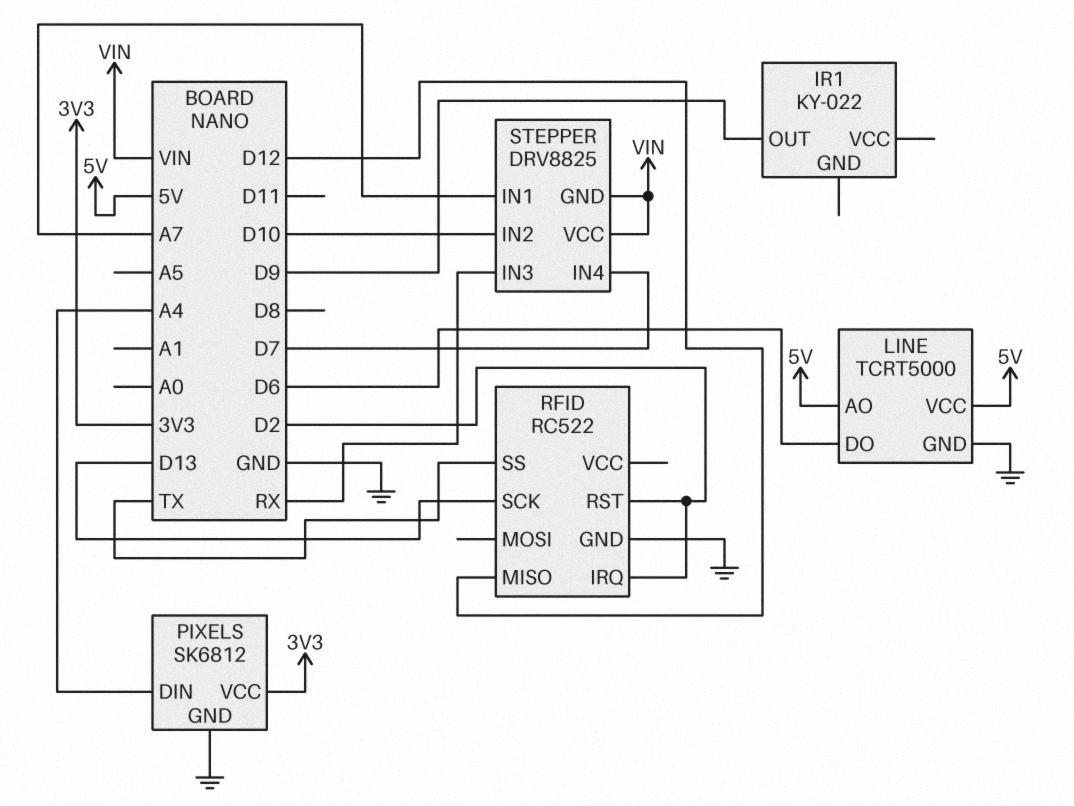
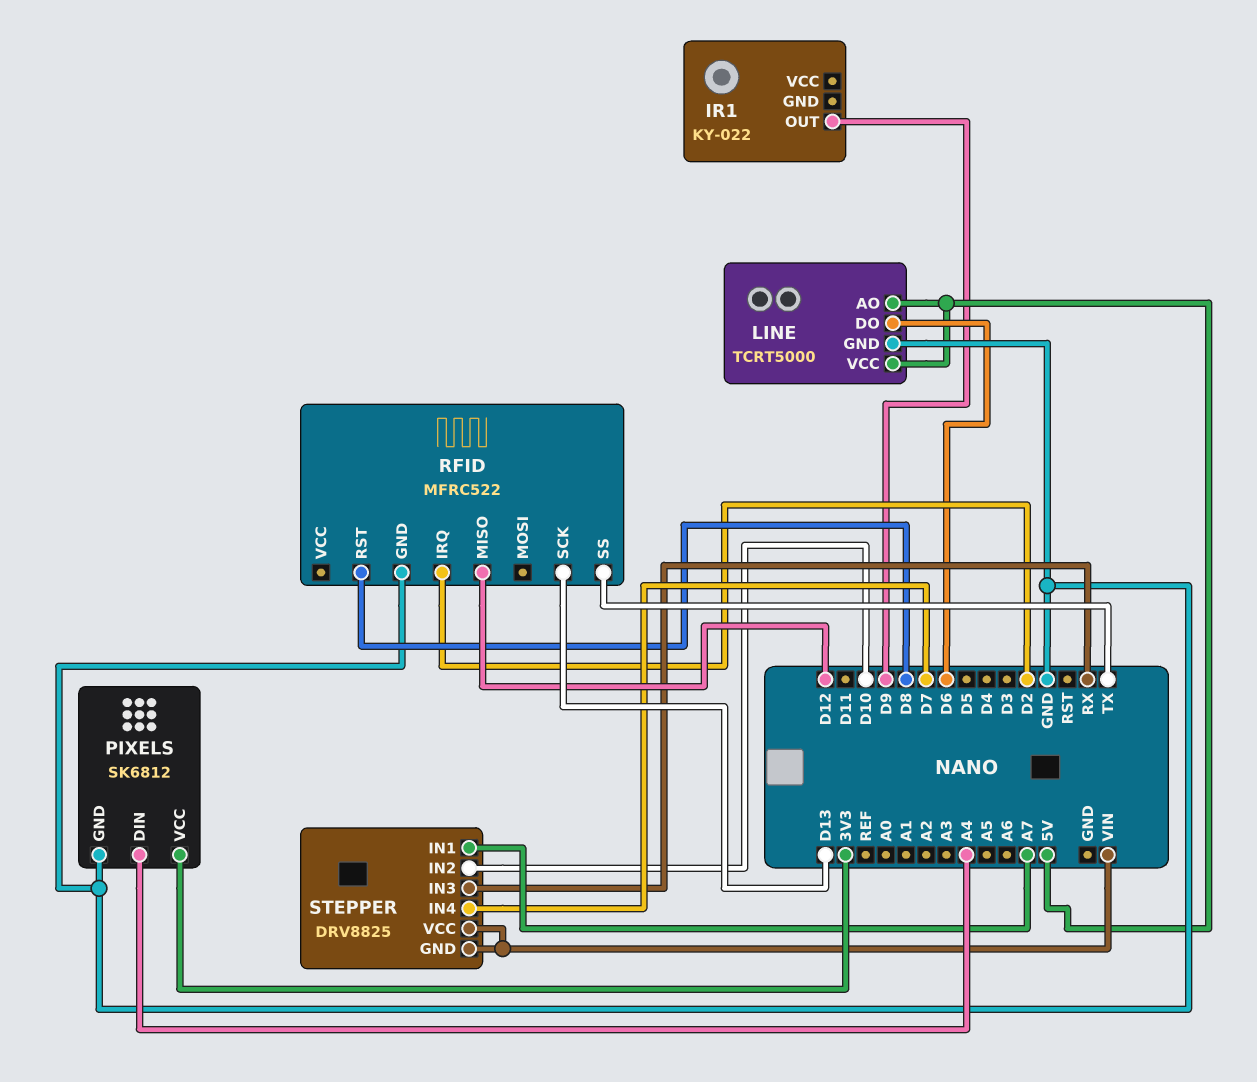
RFID: RC522 -> MFRC522
RFID pin RST: D2 -> D8

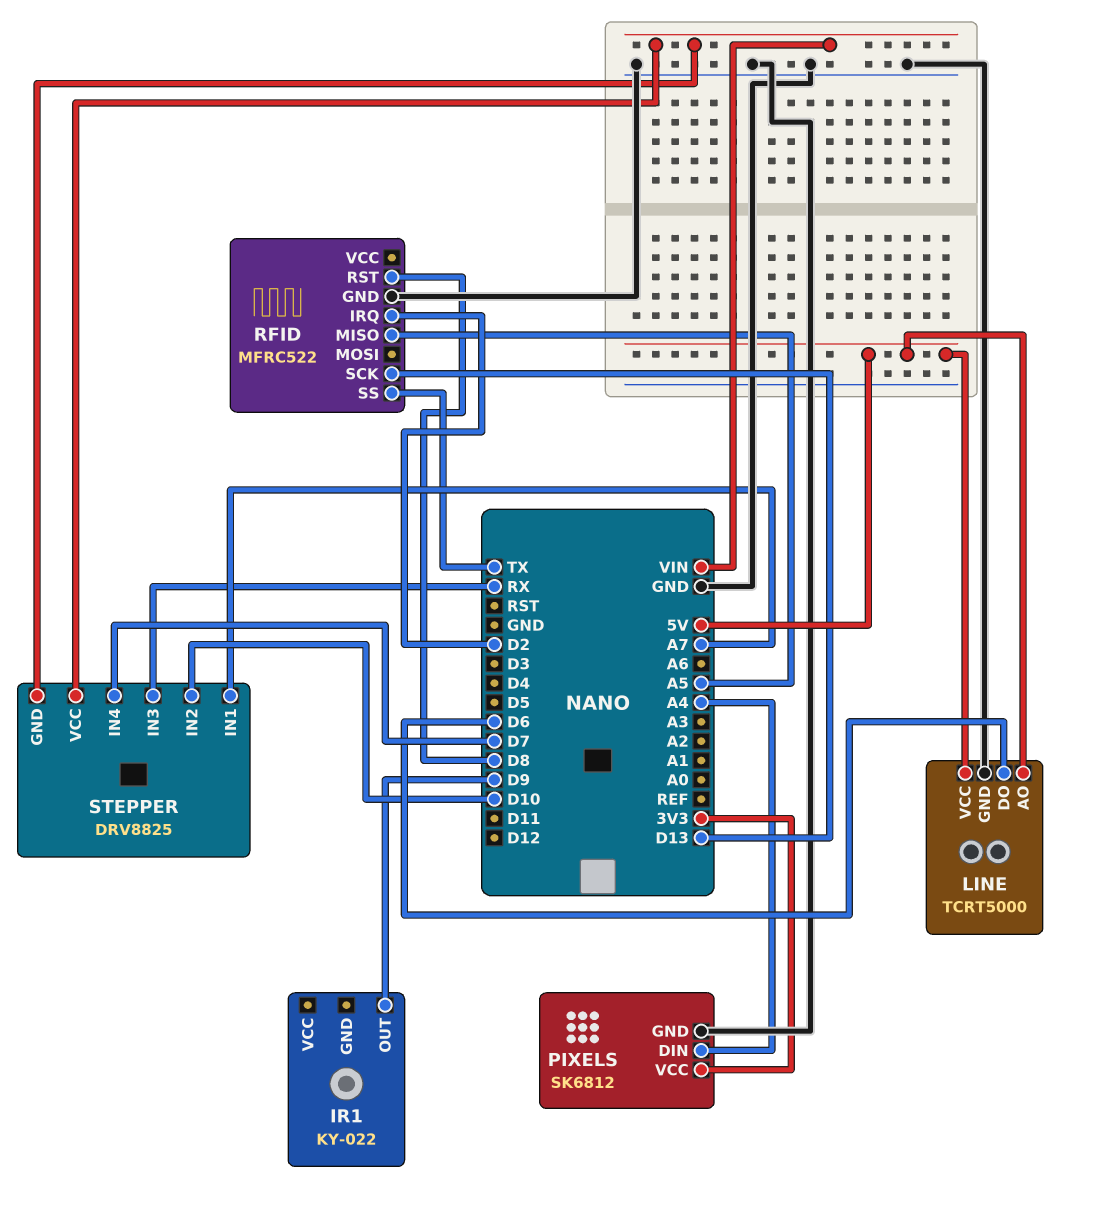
RFID pin MISO: D12 -> A5

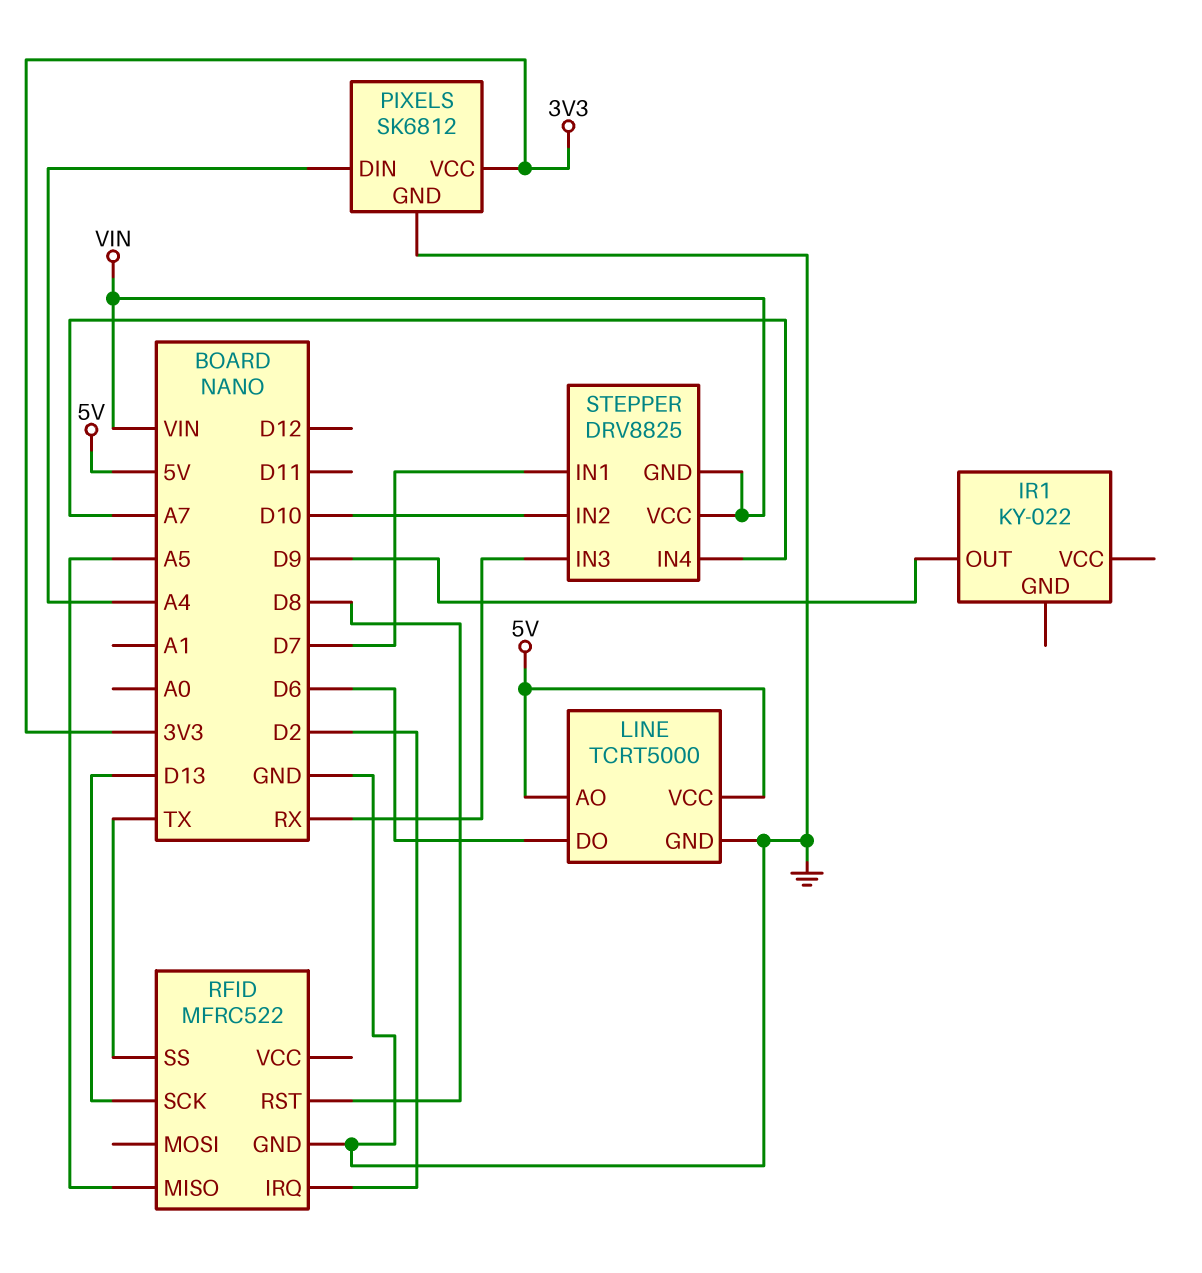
STEPPER pin IN1: A7 -> D7
STEPPER pin IN4: D7 -> A7

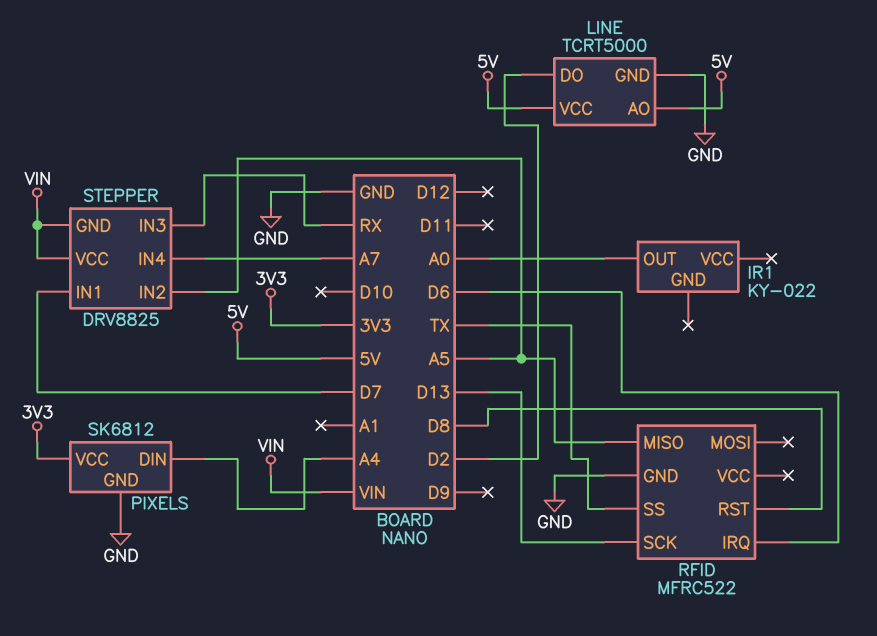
IR1 pin OUT: D9 -> A0
LINE pin DO: D6 -> D2
RFID pin IRQ: D2 -> D6
STEPPER pin IN2: D10 -> A5

